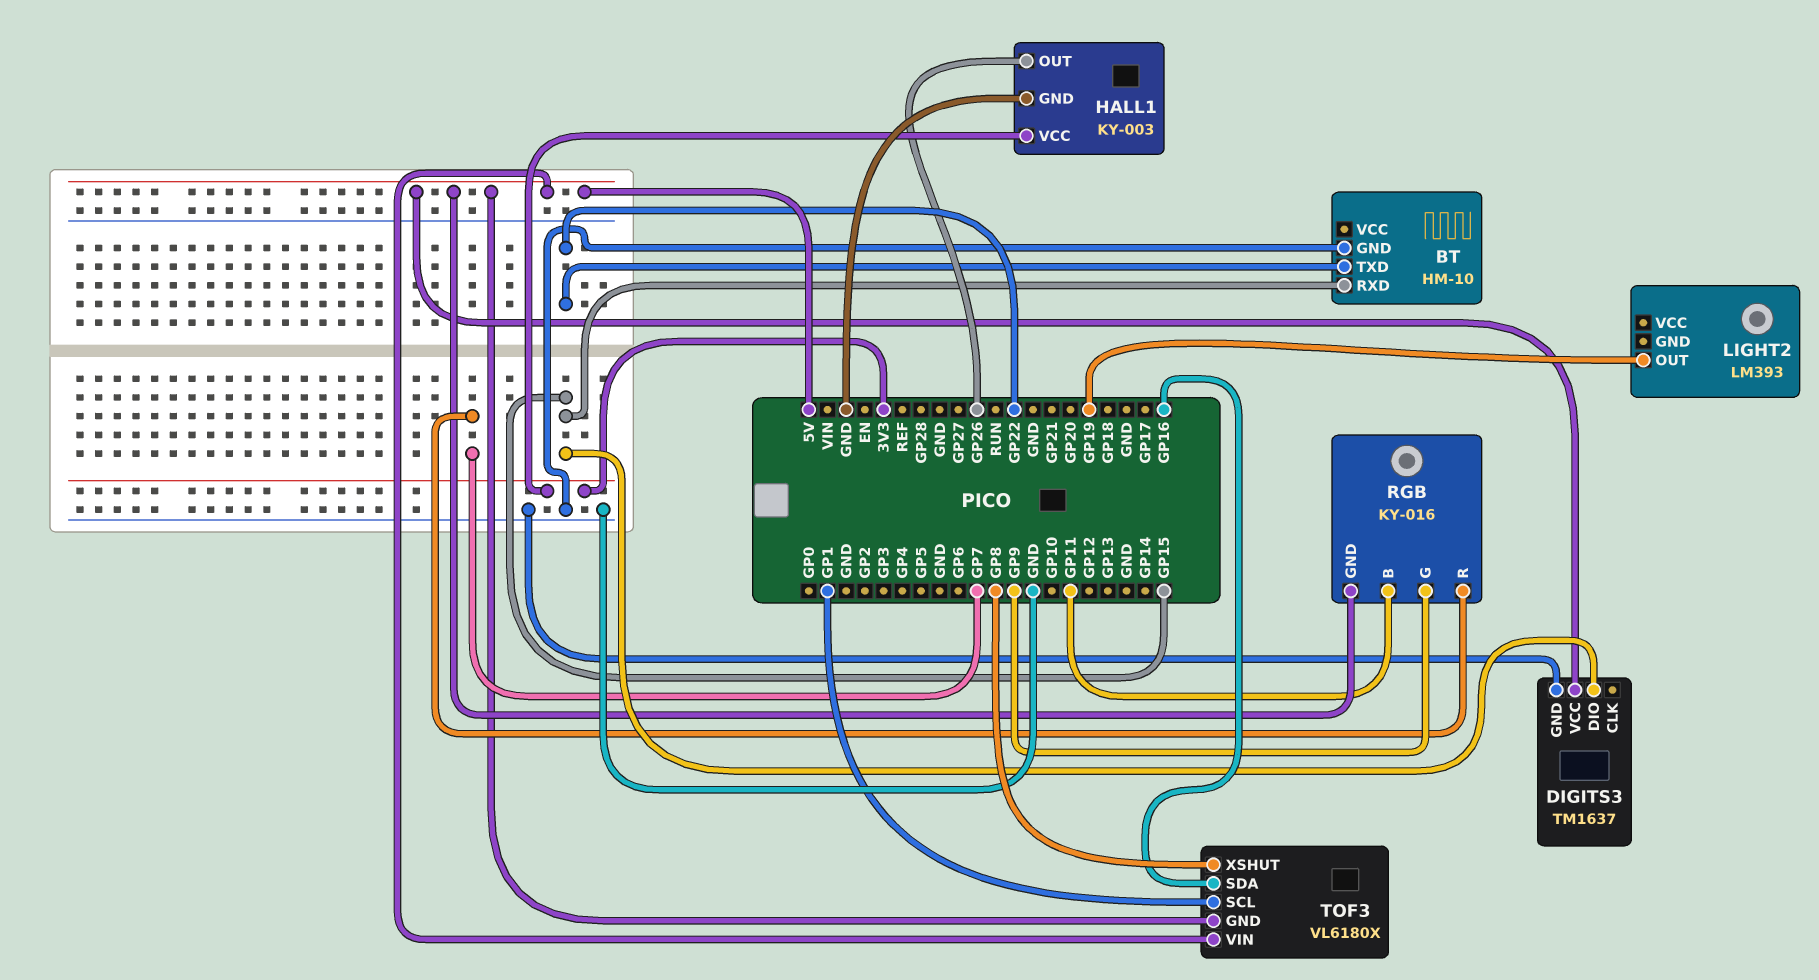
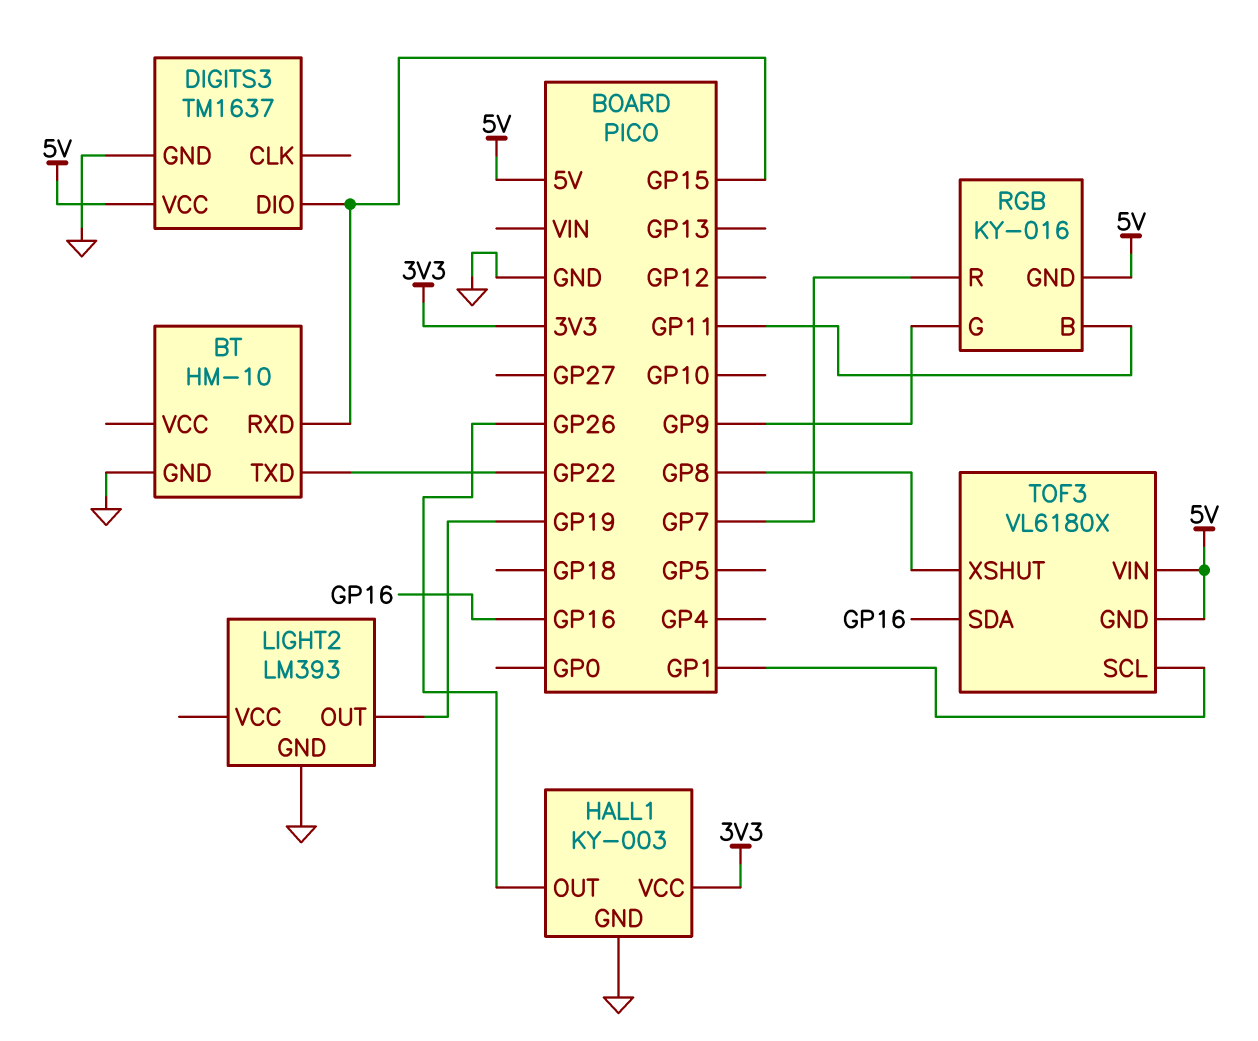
LIGHT2 pin GND: none -> GND

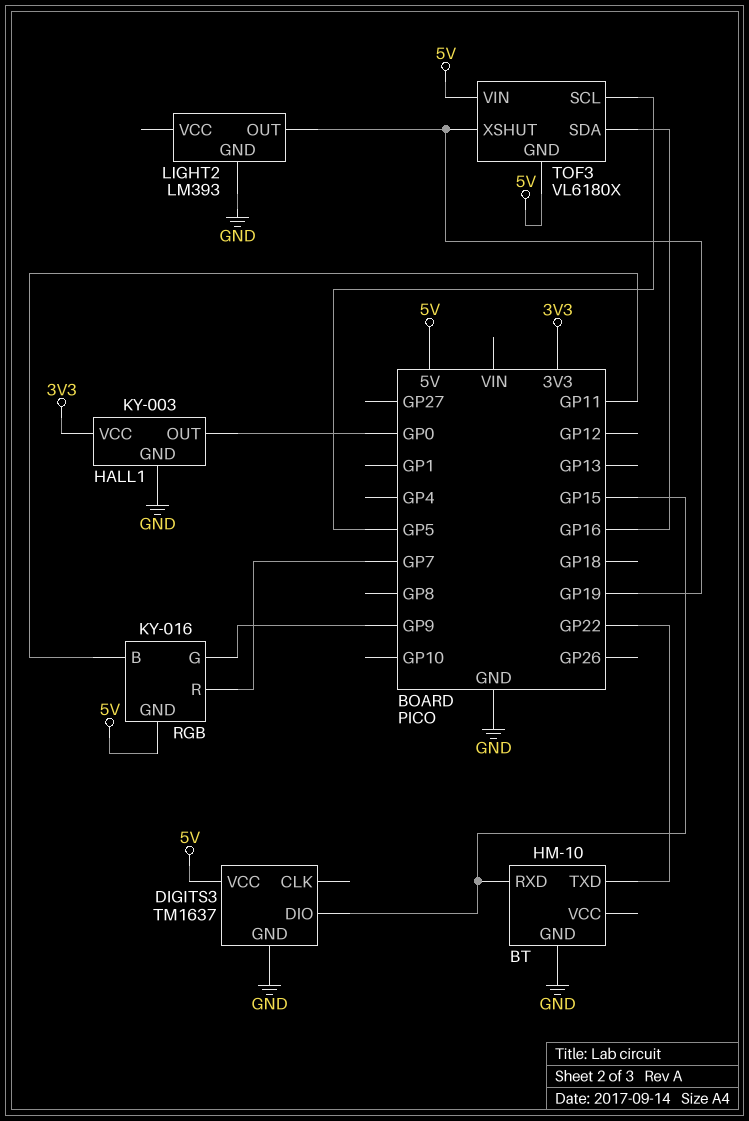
HALL1 pin OUT: GP26 -> GP0
TOF3 pin SCL: GP1 -> GP5
TOF3 pin XSHUT: GP8 -> GP19

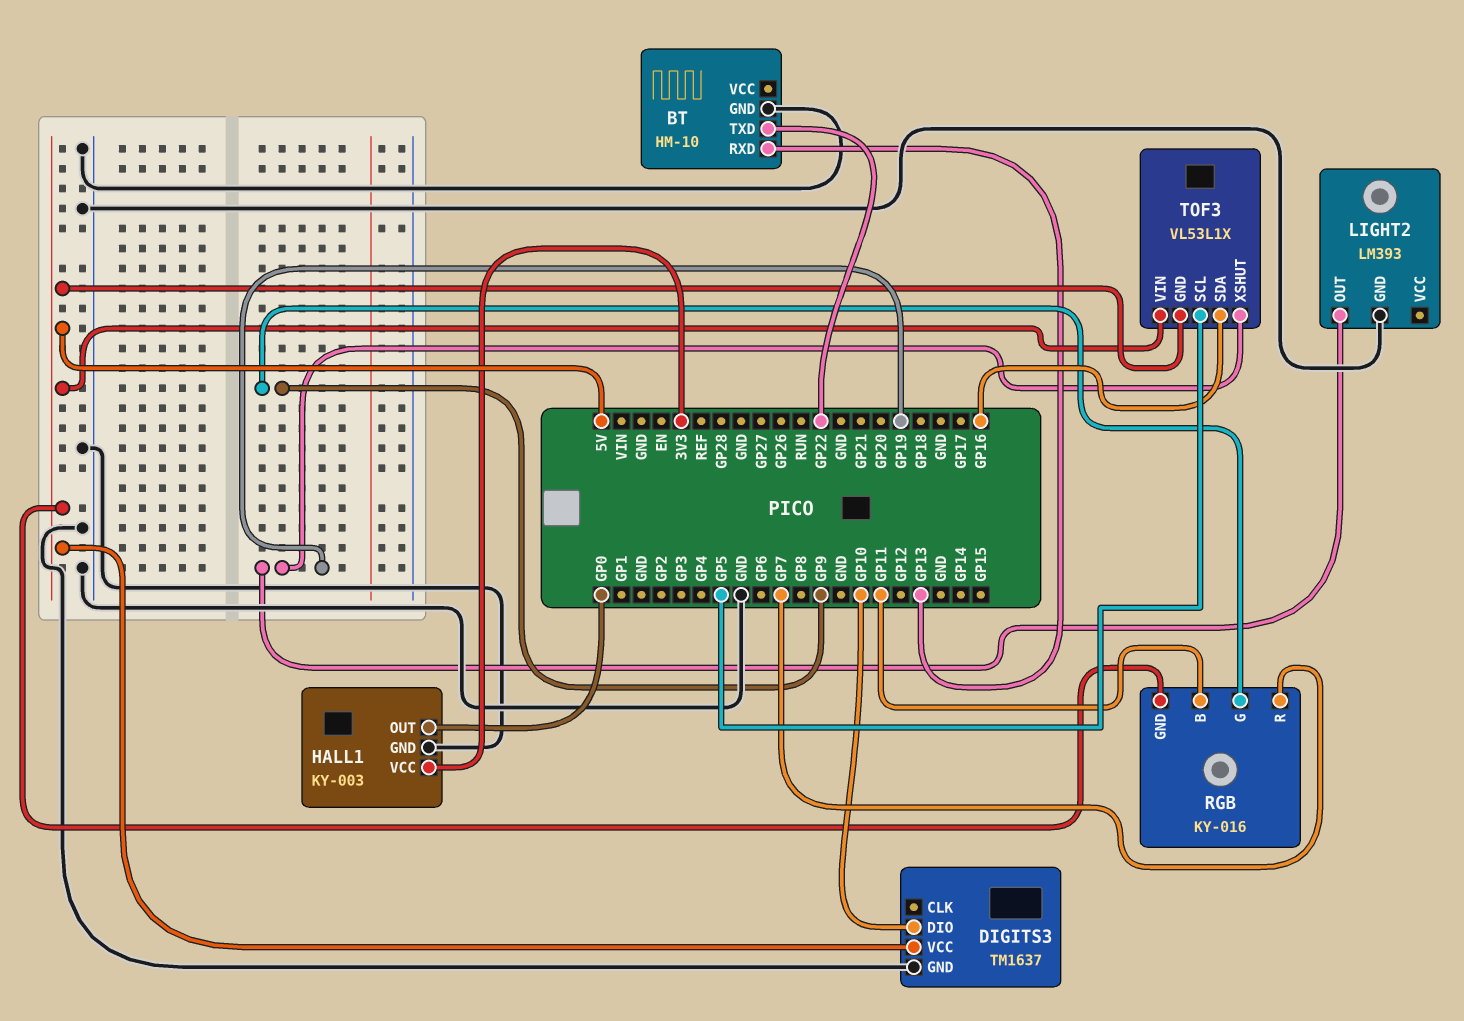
BT pin RXD: GP15 -> GP13
DIGITS3 pin DIO: GP15 -> GP10
TOF3: VL6180X -> VL53L1X

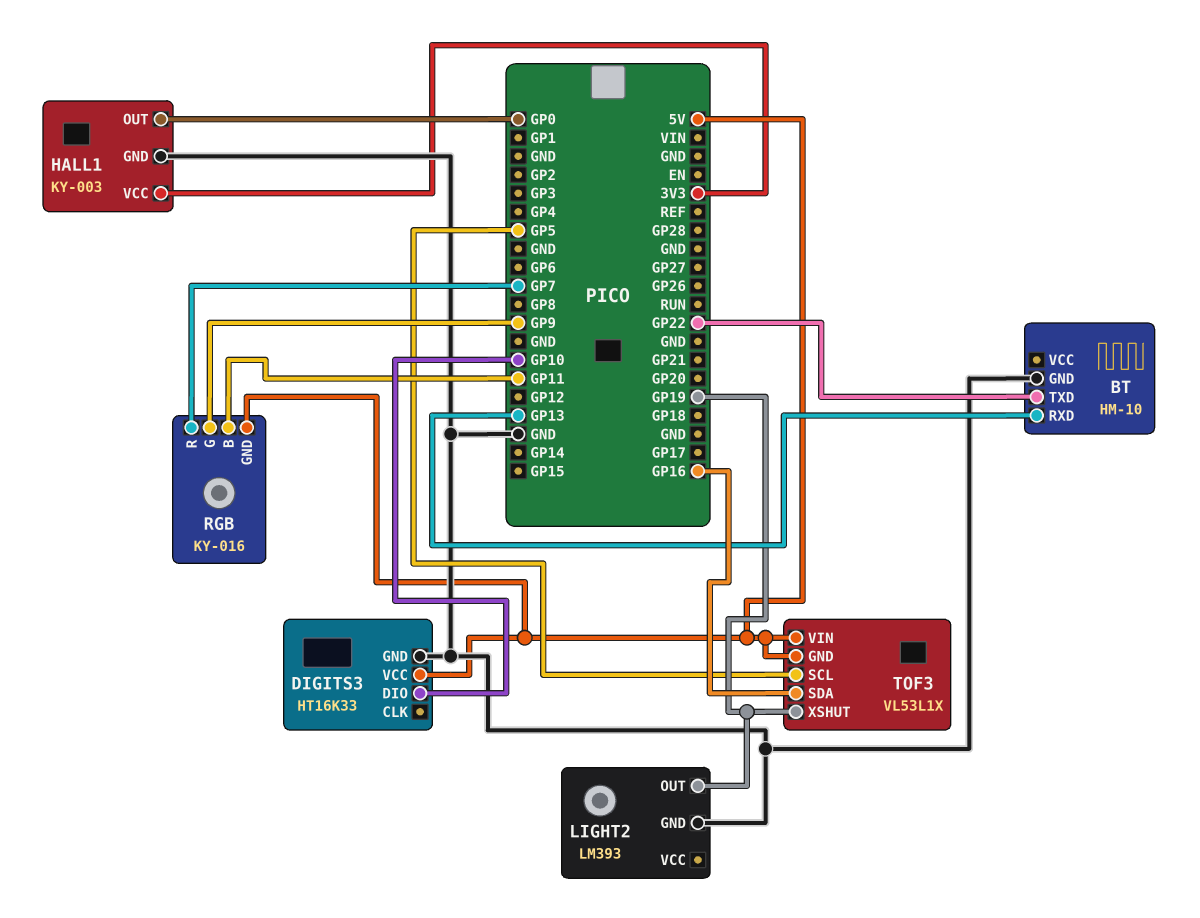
DIGITS3: TM1637 -> HT16K33

